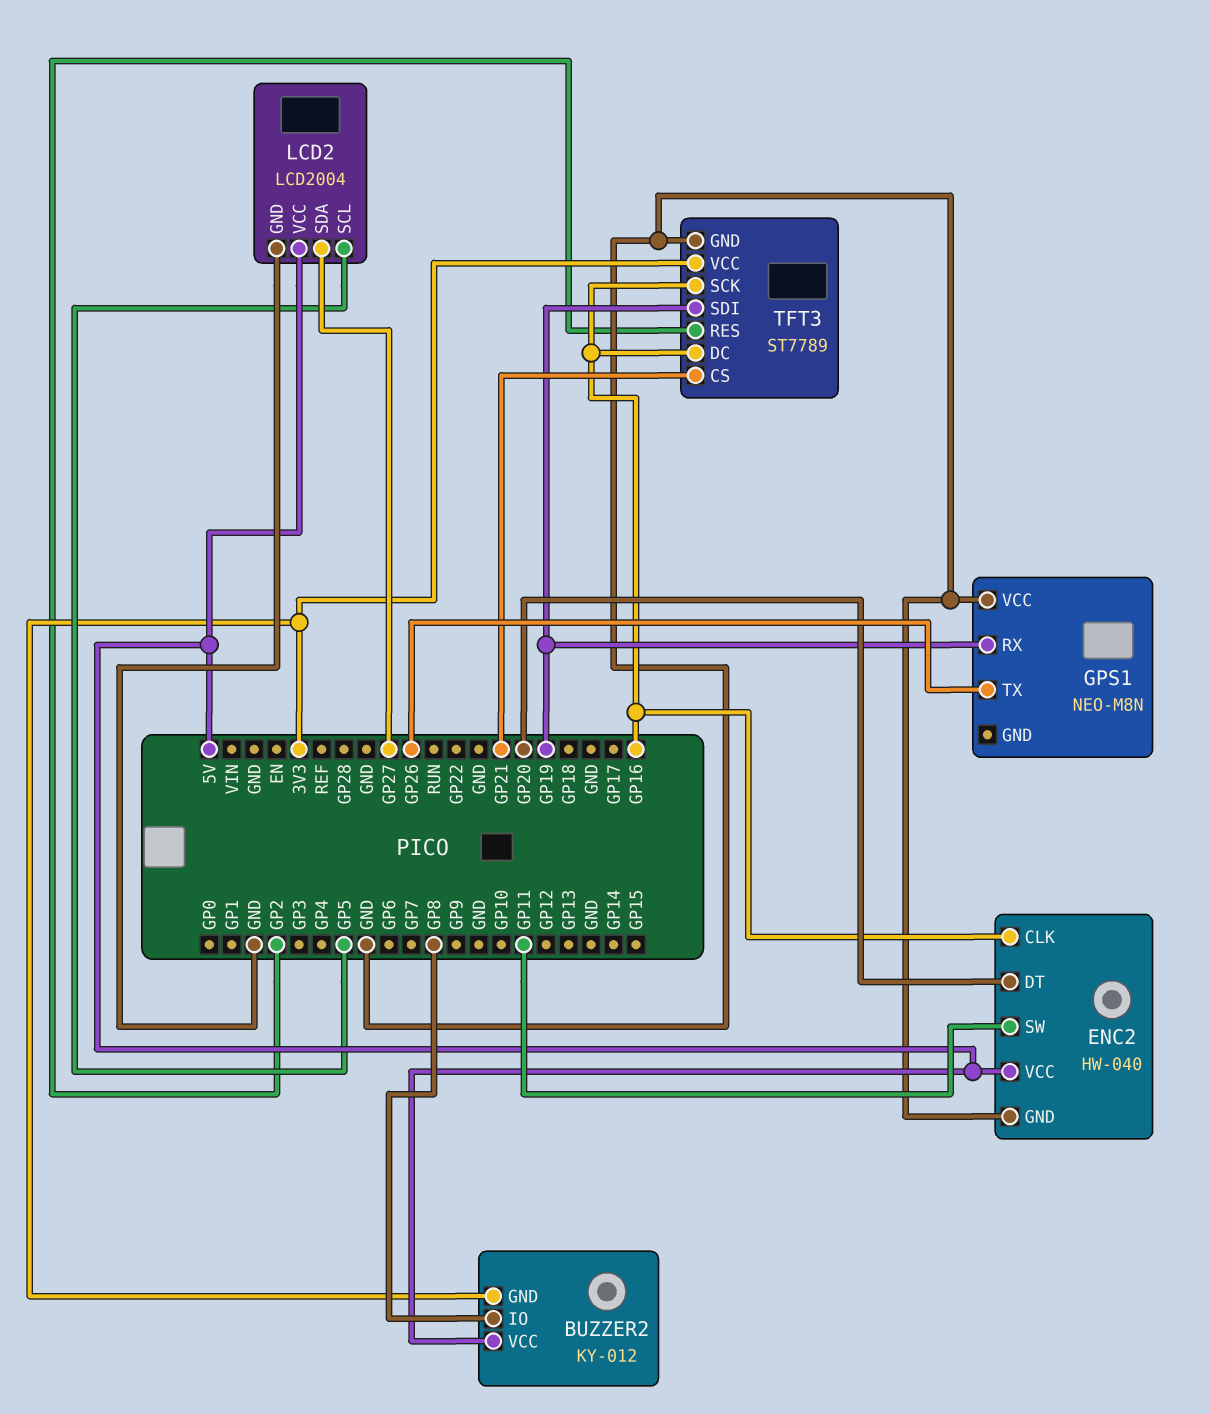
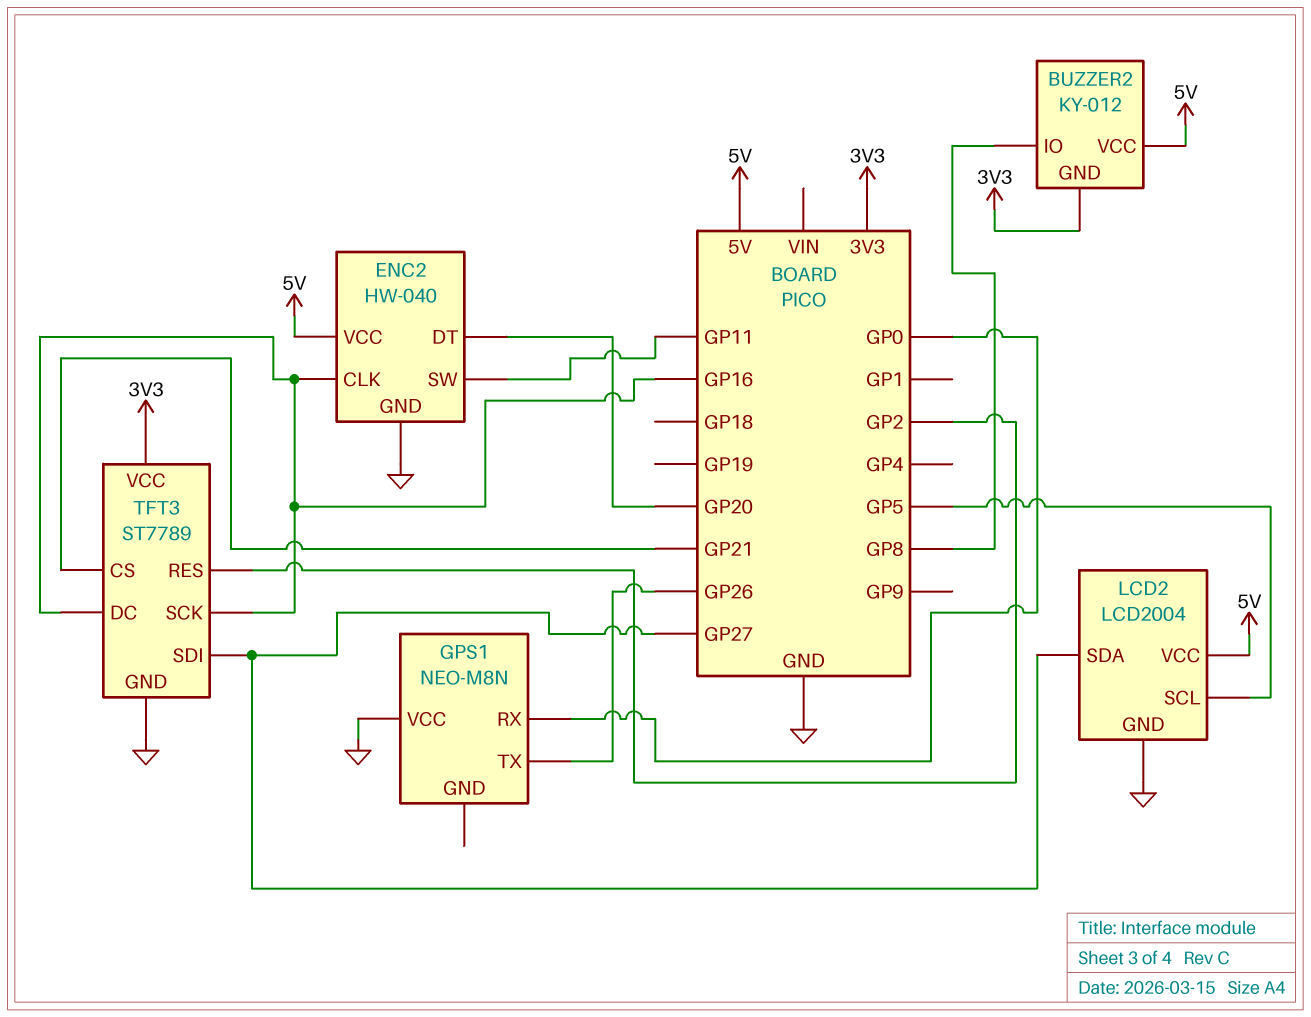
GPS1 pin RX: GP19 -> GP0
TFT3 pin SDI: GP19 -> GP27

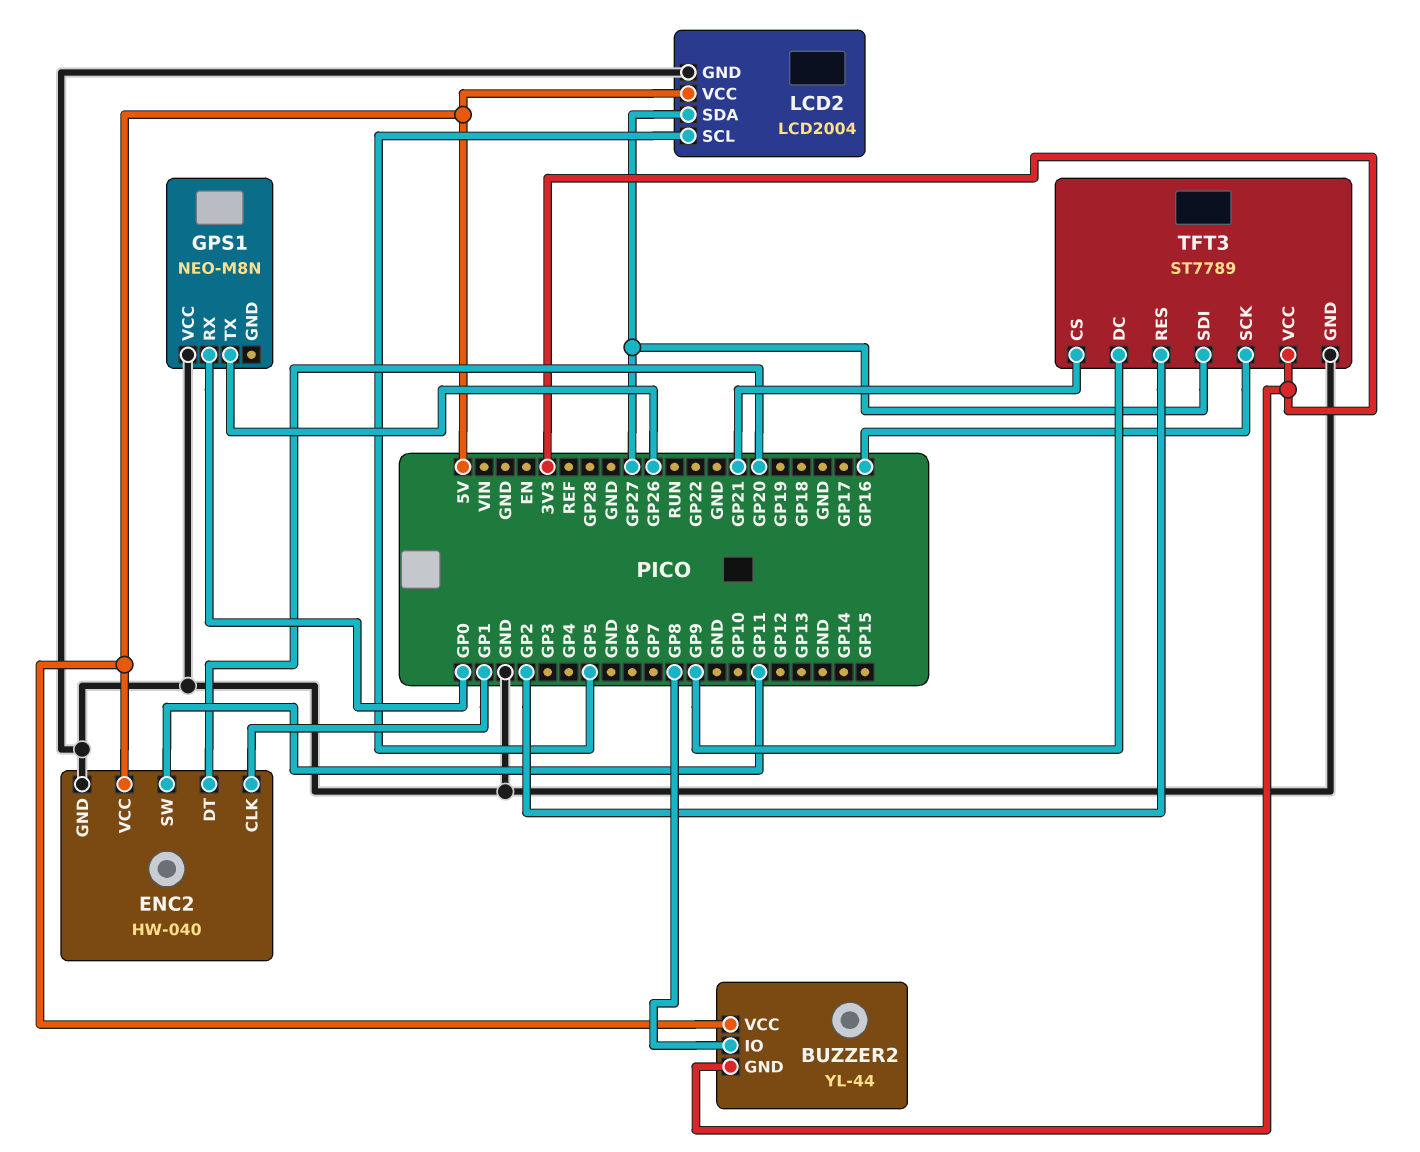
BUZZER2: KY-012 -> YL-44
ENC2 pin CLK: GP16 -> GP1
TFT3 pin DC: GP16 -> GP9

